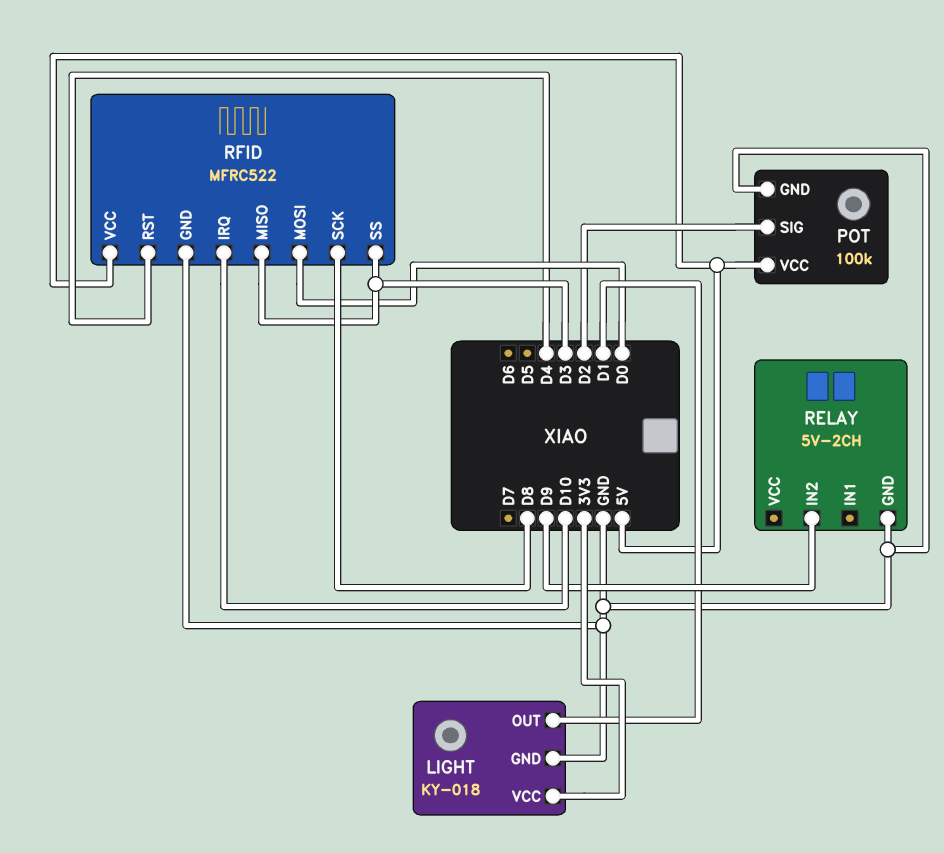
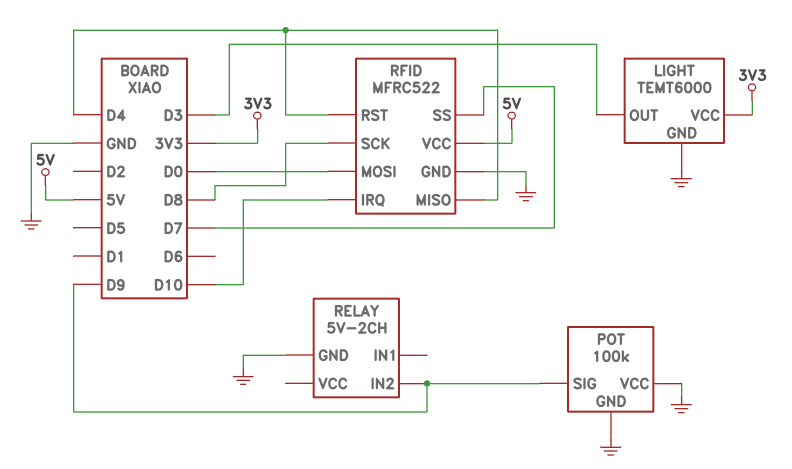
LIGHT: KY-018 -> TEMT6000
LIGHT pin OUT: D1 -> D3
POT pin SIG: D2 -> D9
POT pin VCC: 5V -> GND
RFID pin MISO: D3 -> D4
RFID pin SS: D3 -> D7

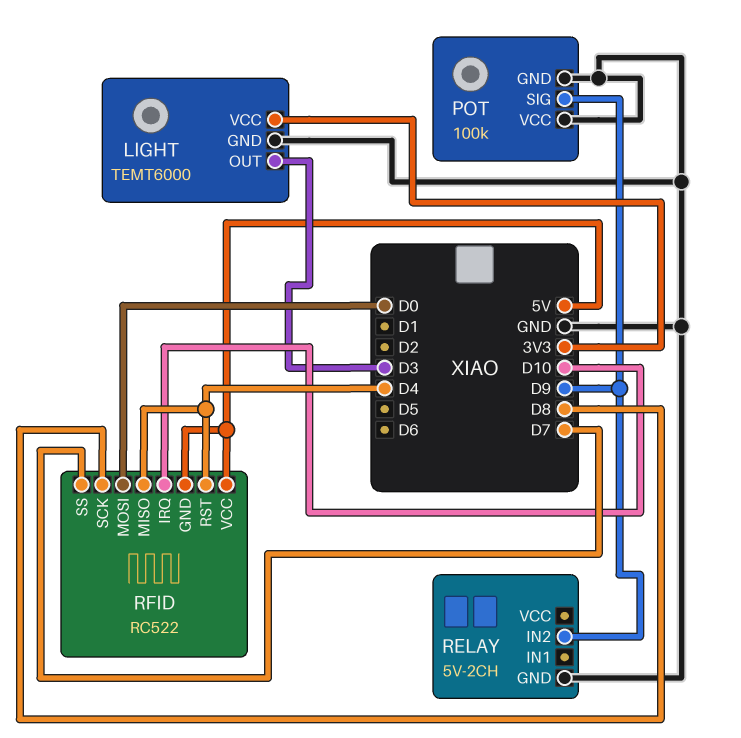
RFID: MFRC522 -> RC522
RFID pin GND: GND -> 5V

